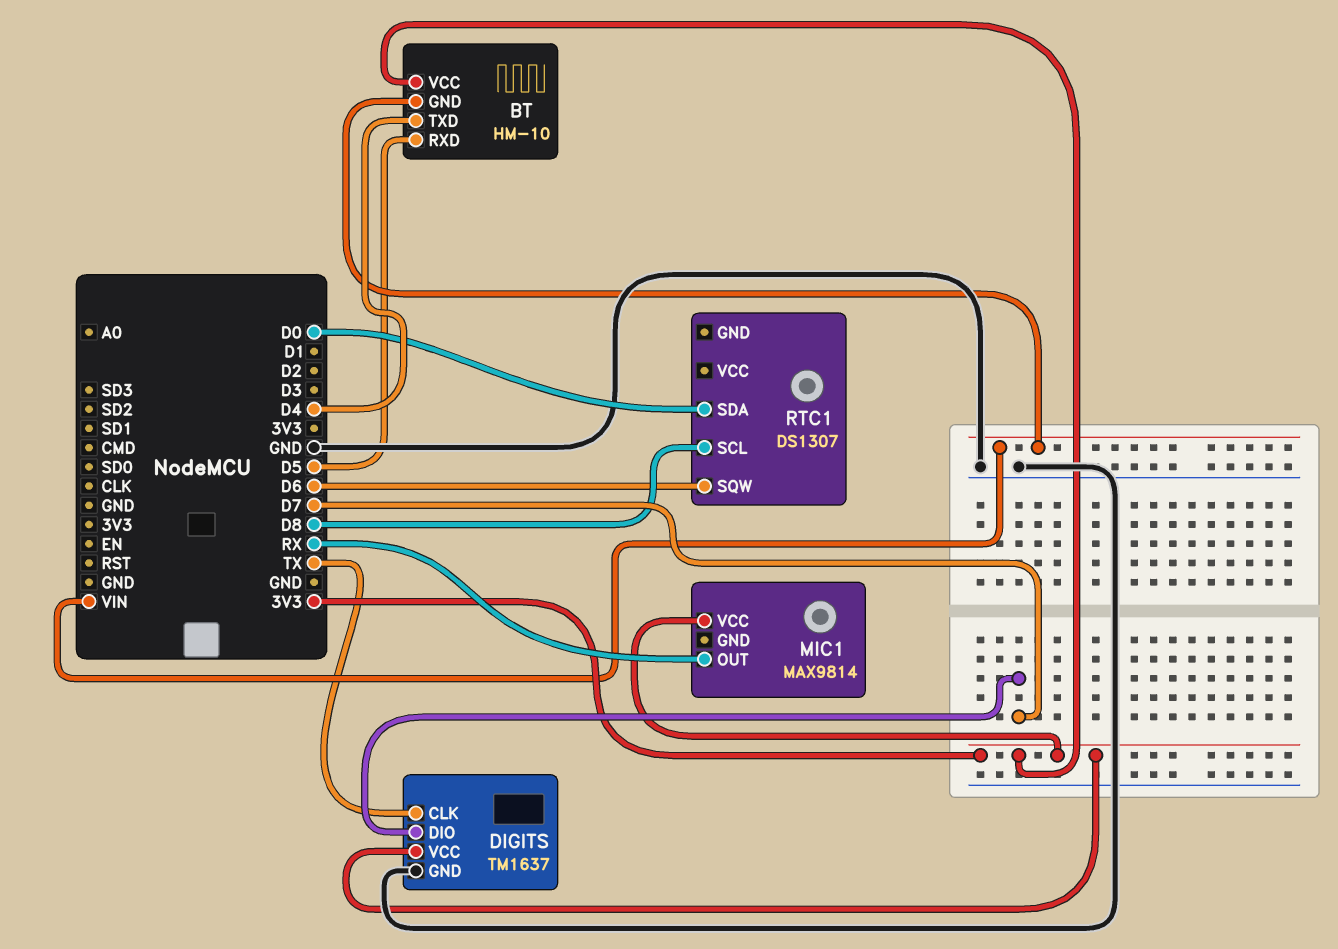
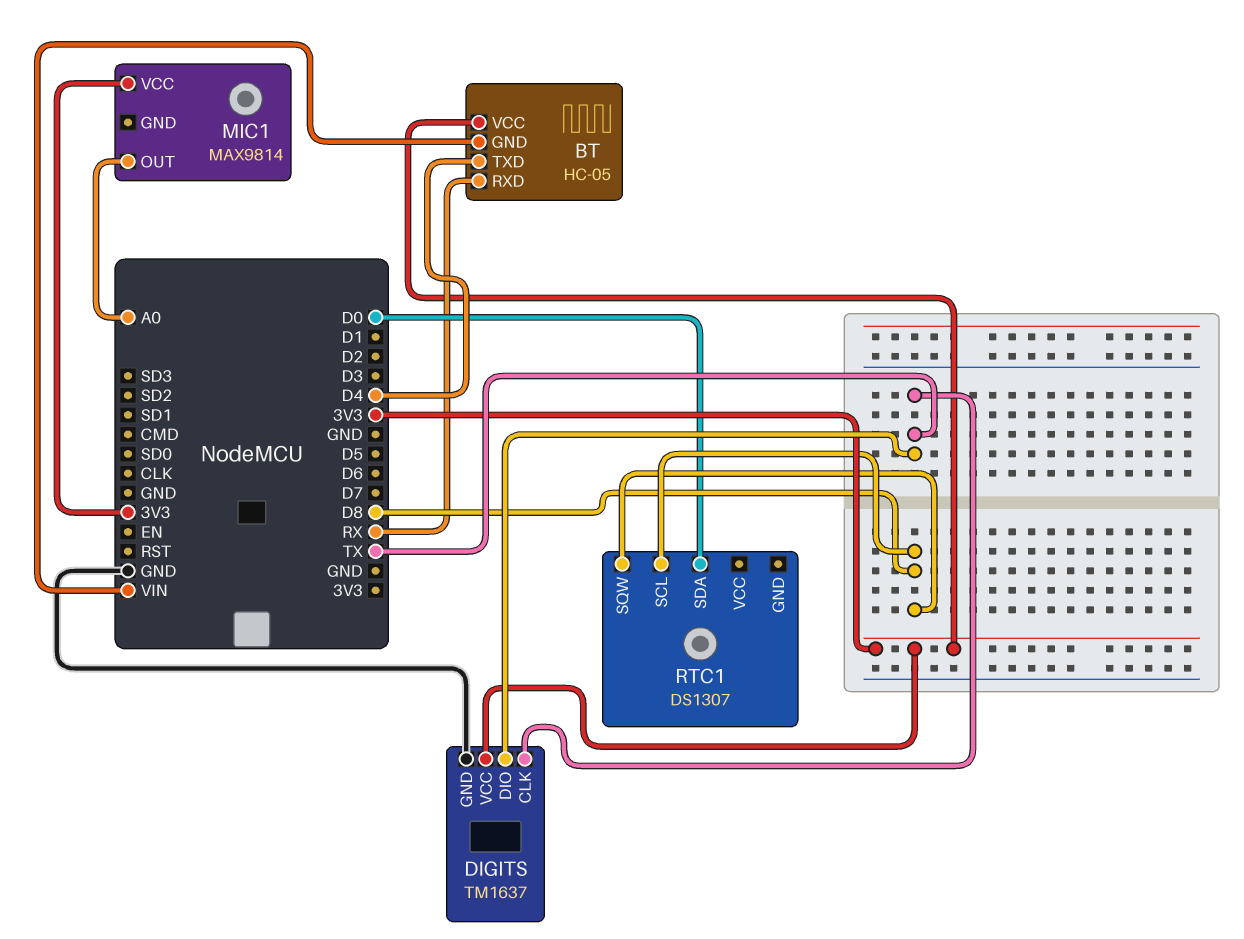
BT: HM-10 -> HC-05
BT pin RXD: D5 -> RX
DIGITS pin DIO: D7 -> TX
MIC1 pin OUT: RX -> A0
RTC1 pin SQW: D6 -> D8

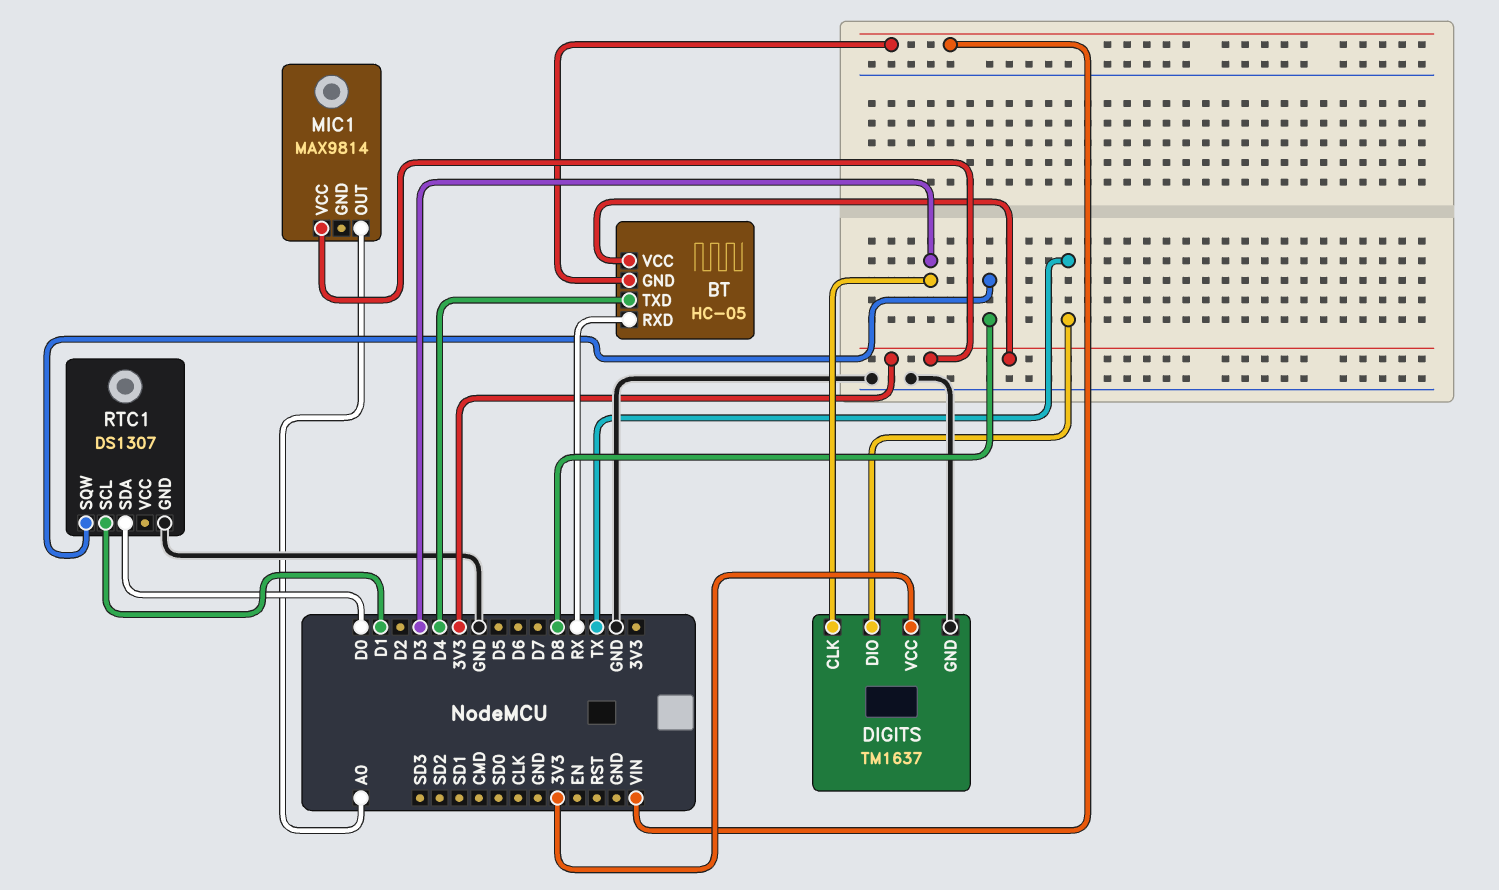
DIGITS pin CLK: TX -> D3
RTC1 pin GND: none -> GND
RTC1 pin SCL: D8 -> D1

